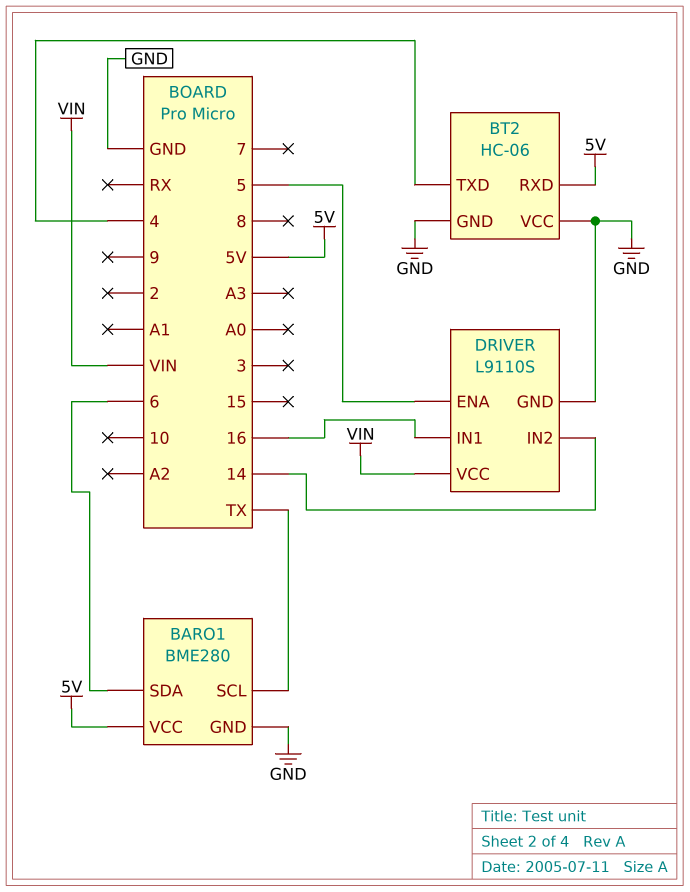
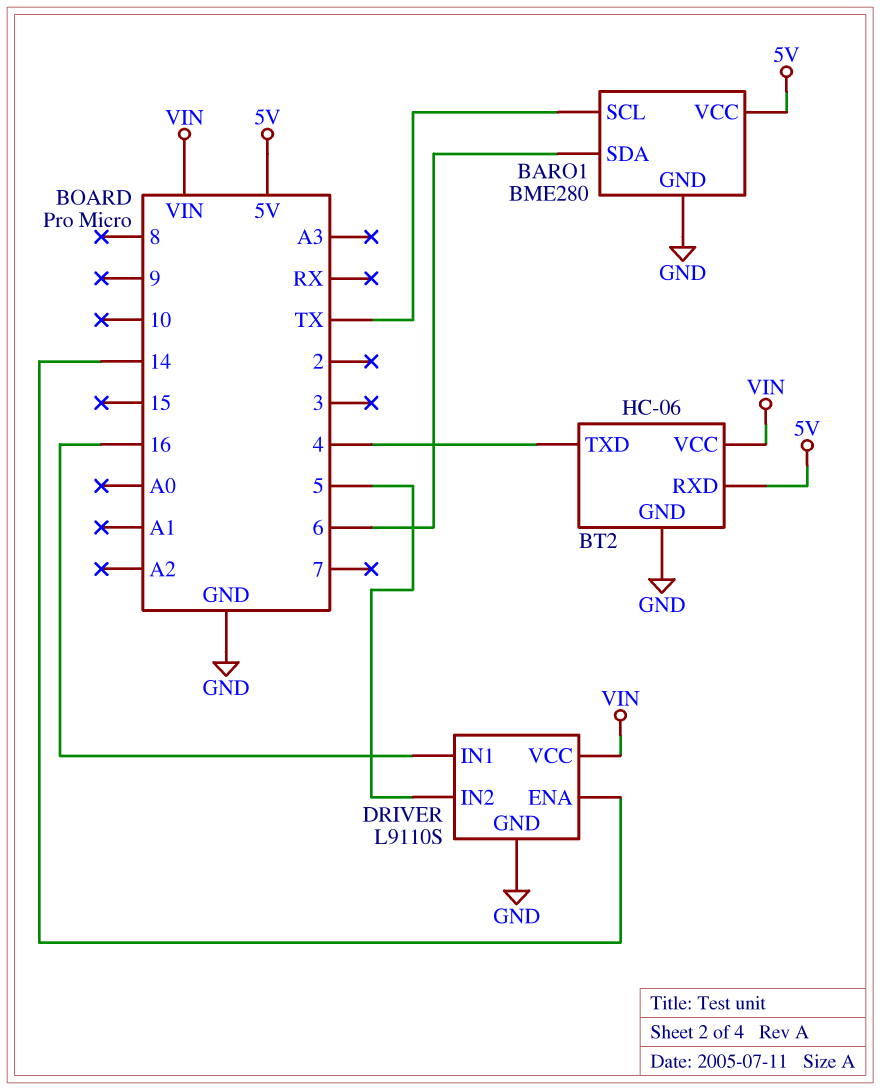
BT2 pin VCC: GND -> VIN
DRIVER pin ENA: 5 -> 14
DRIVER pin IN2: 14 -> 5

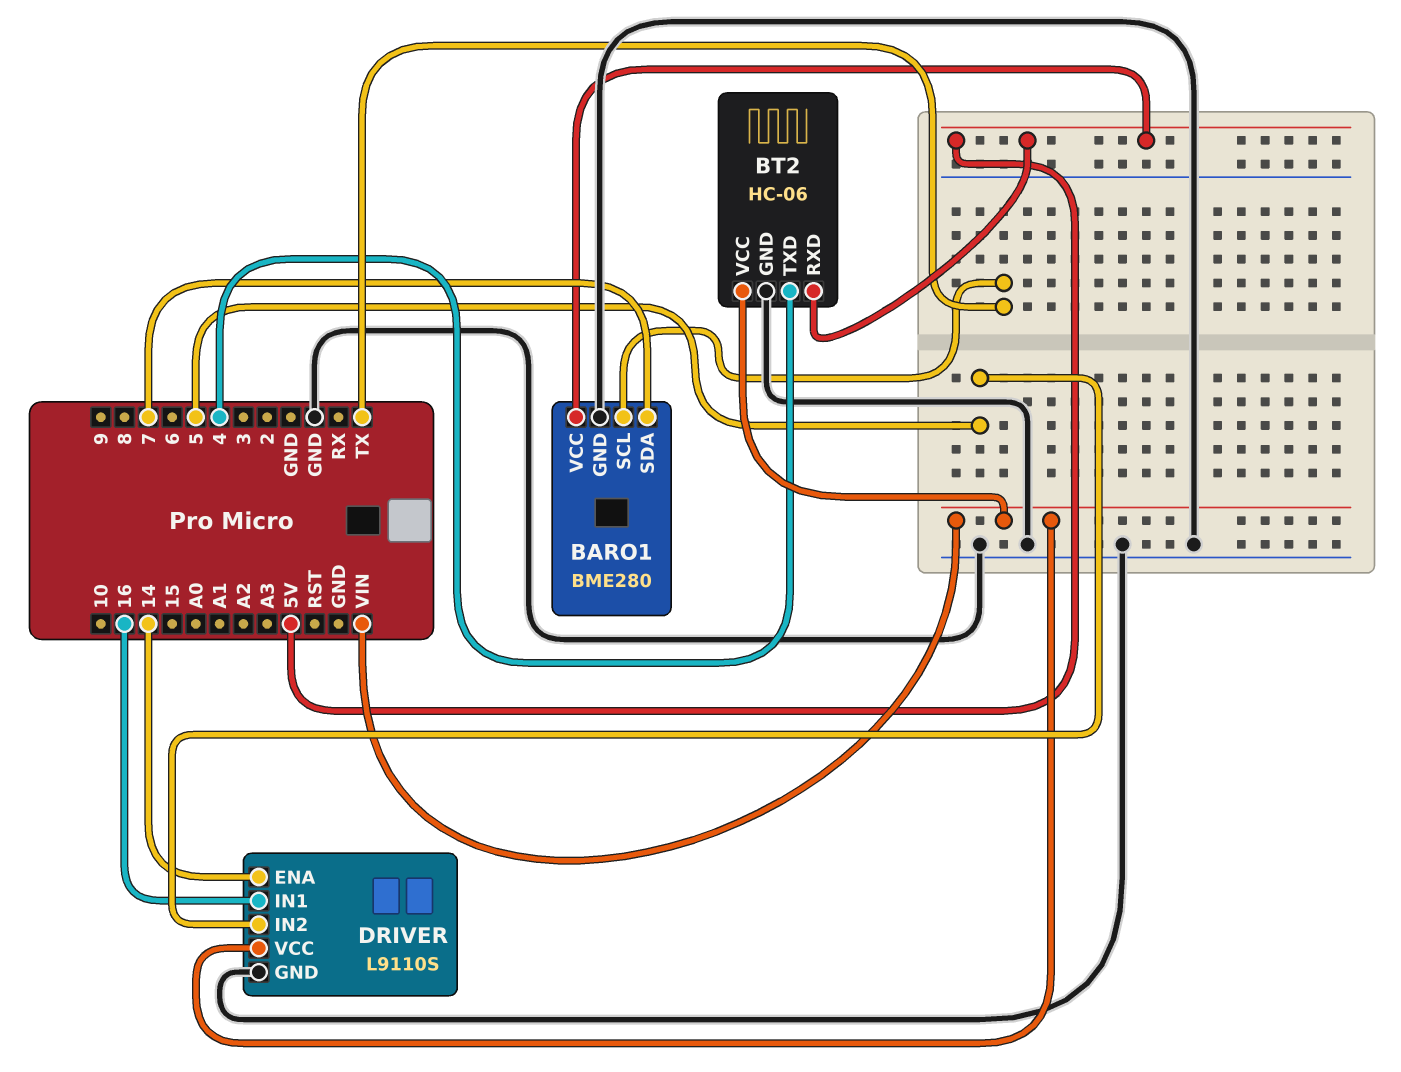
BARO1 pin SDA: 6 -> 7

